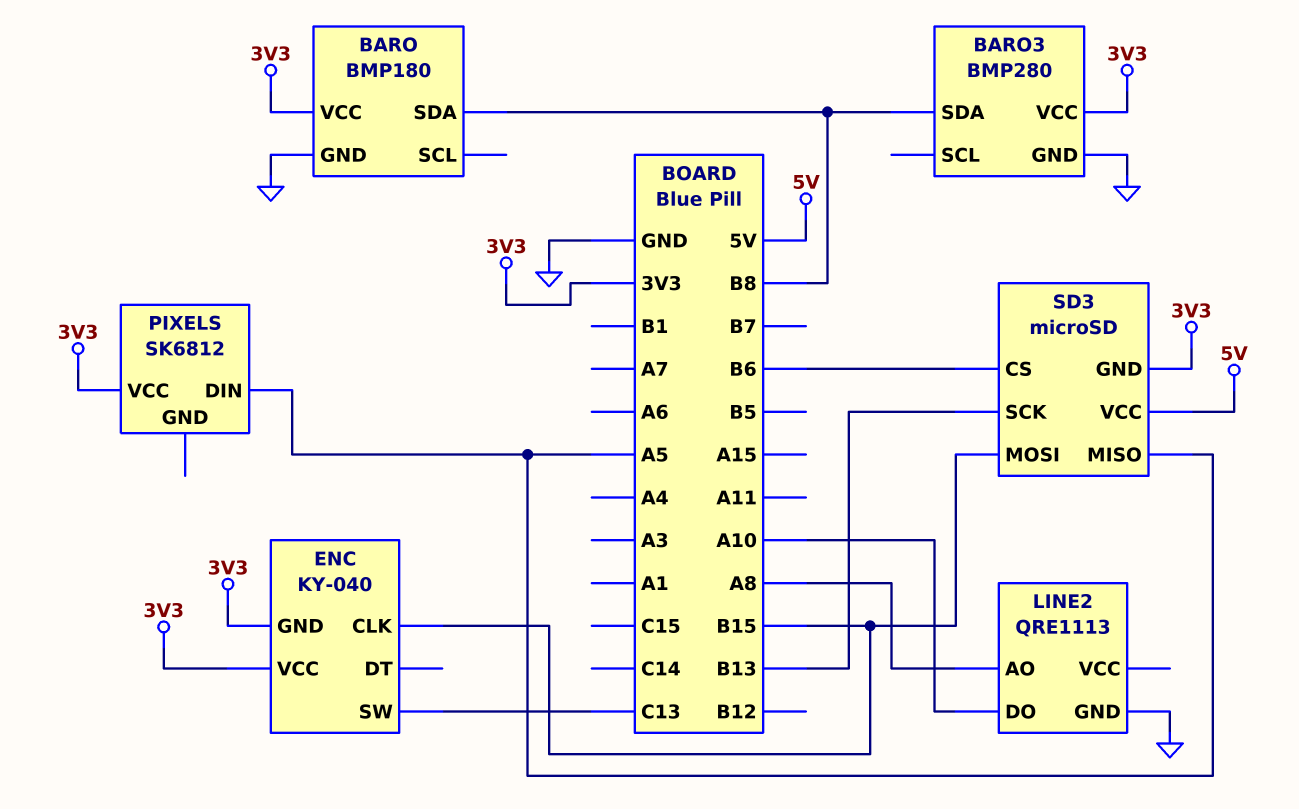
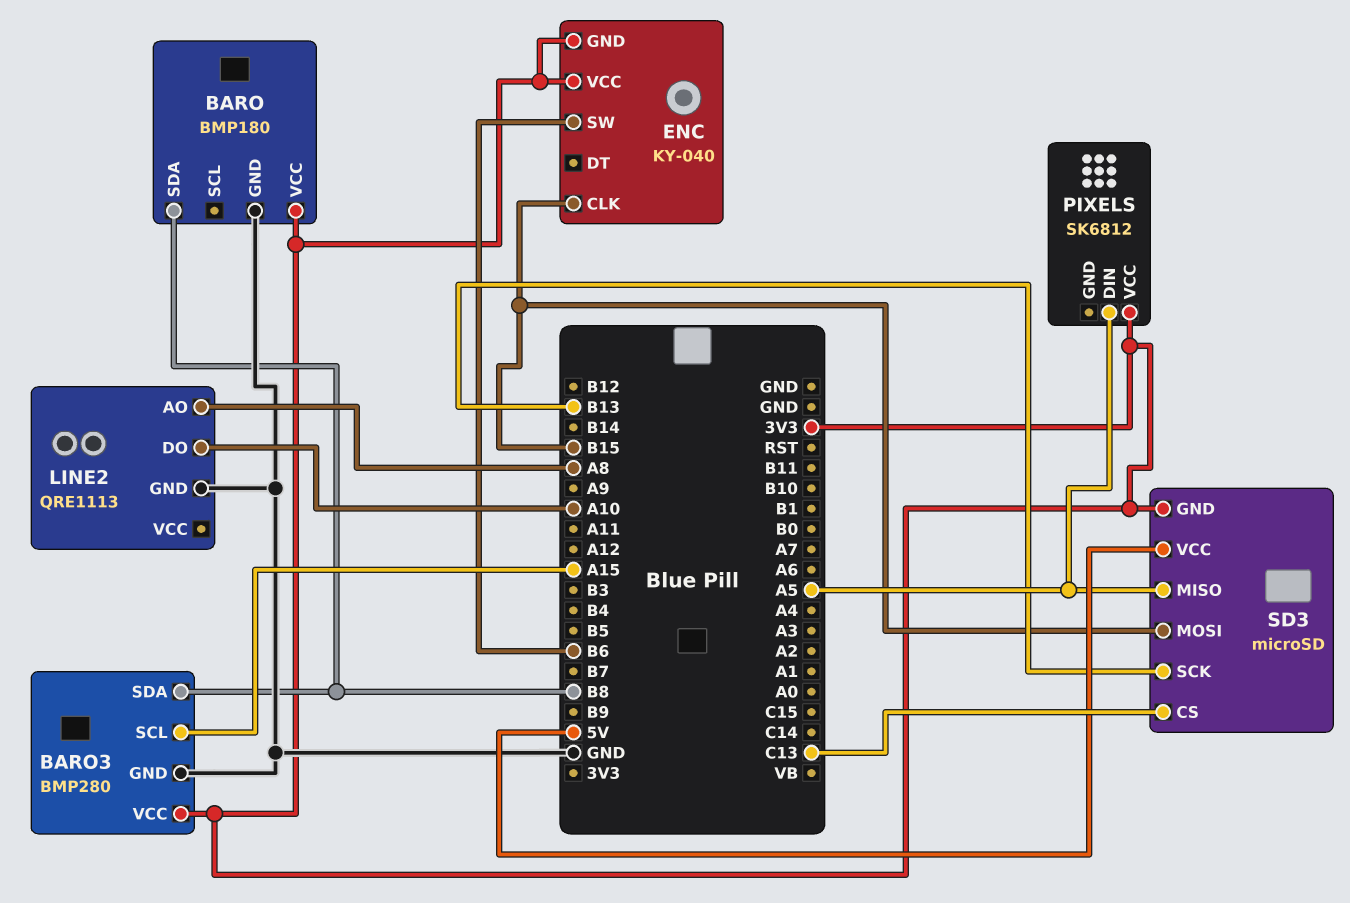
BARO3 pin SCL: none -> A15
ENC pin SW: C13 -> B6
SD3 pin CS: B6 -> C13

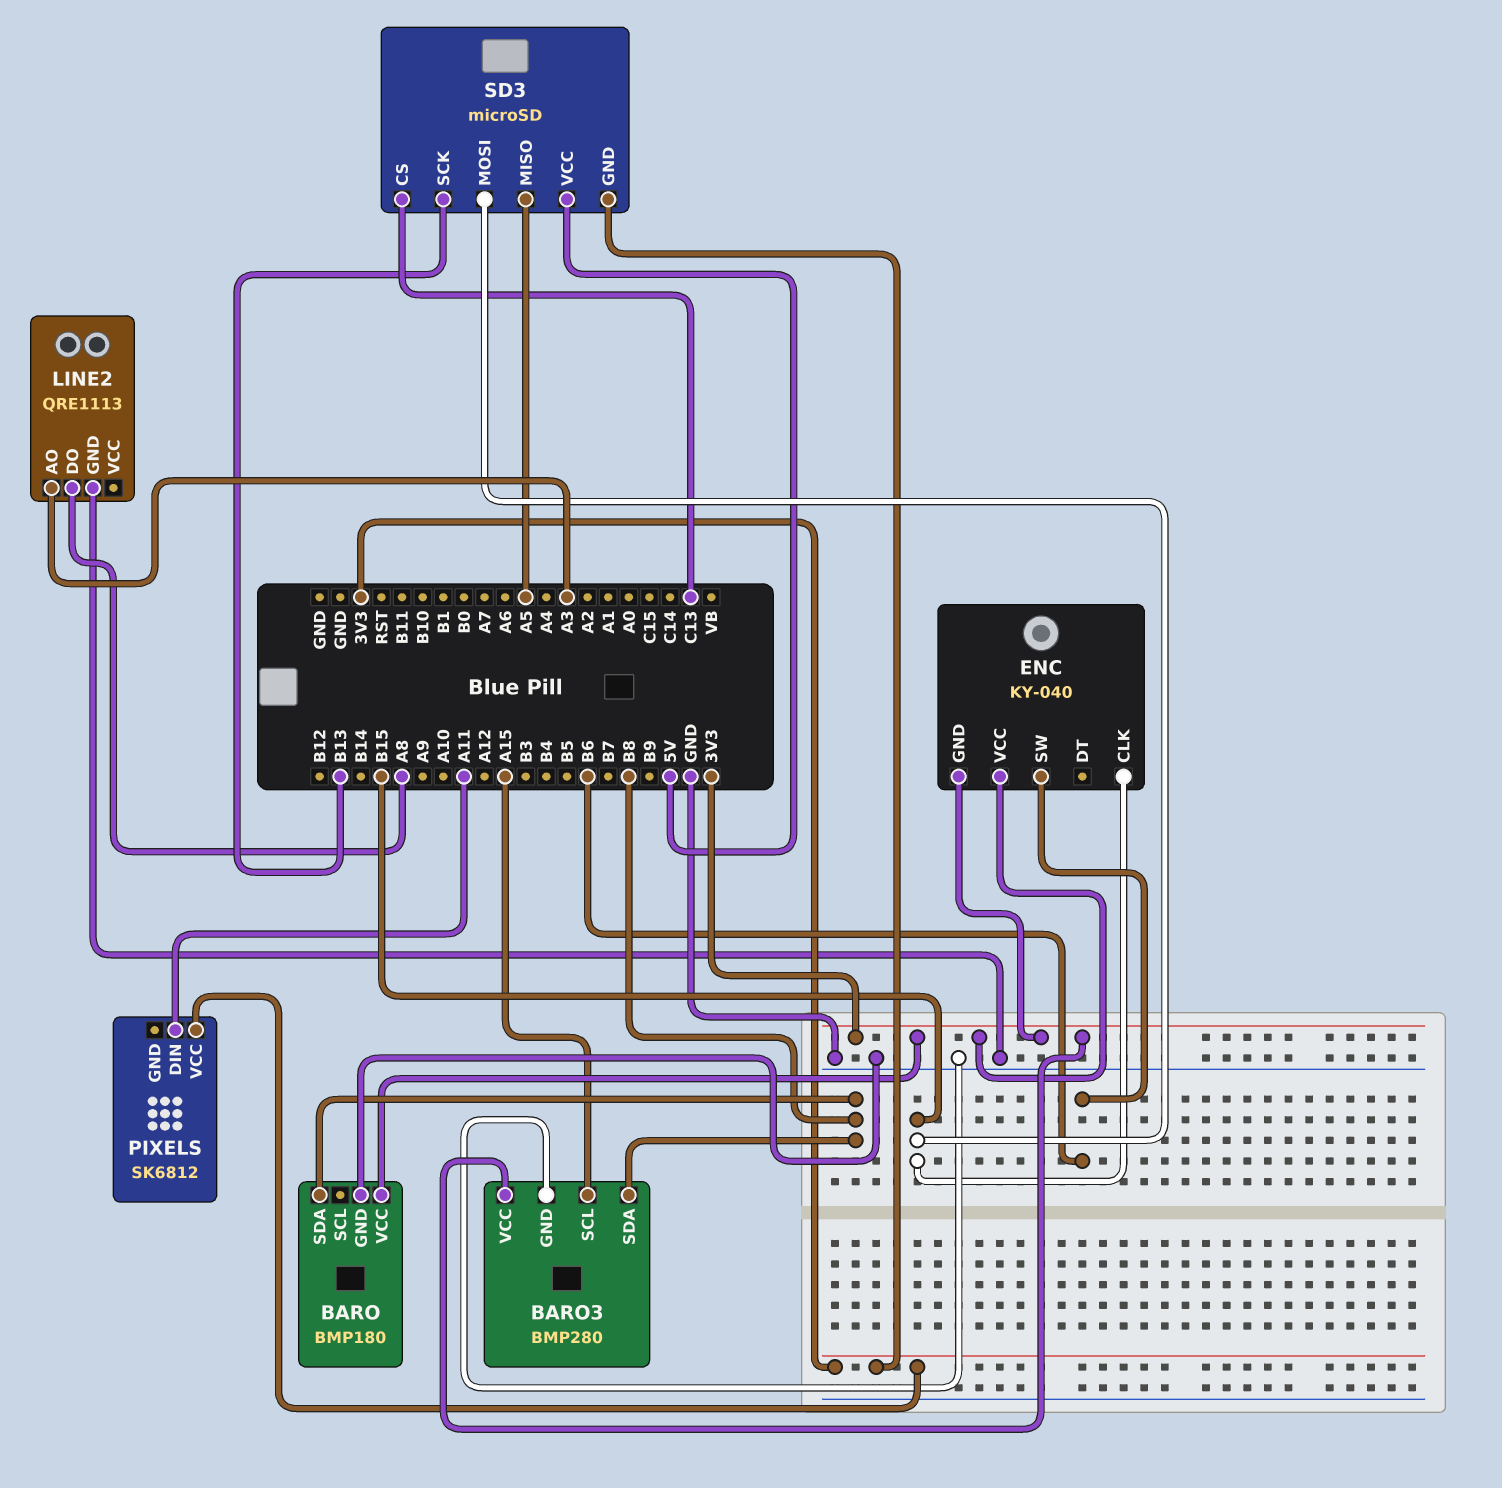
LINE2 pin AO: A8 -> A3
LINE2 pin DO: A10 -> A8
PIXELS pin DIN: A5 -> A11

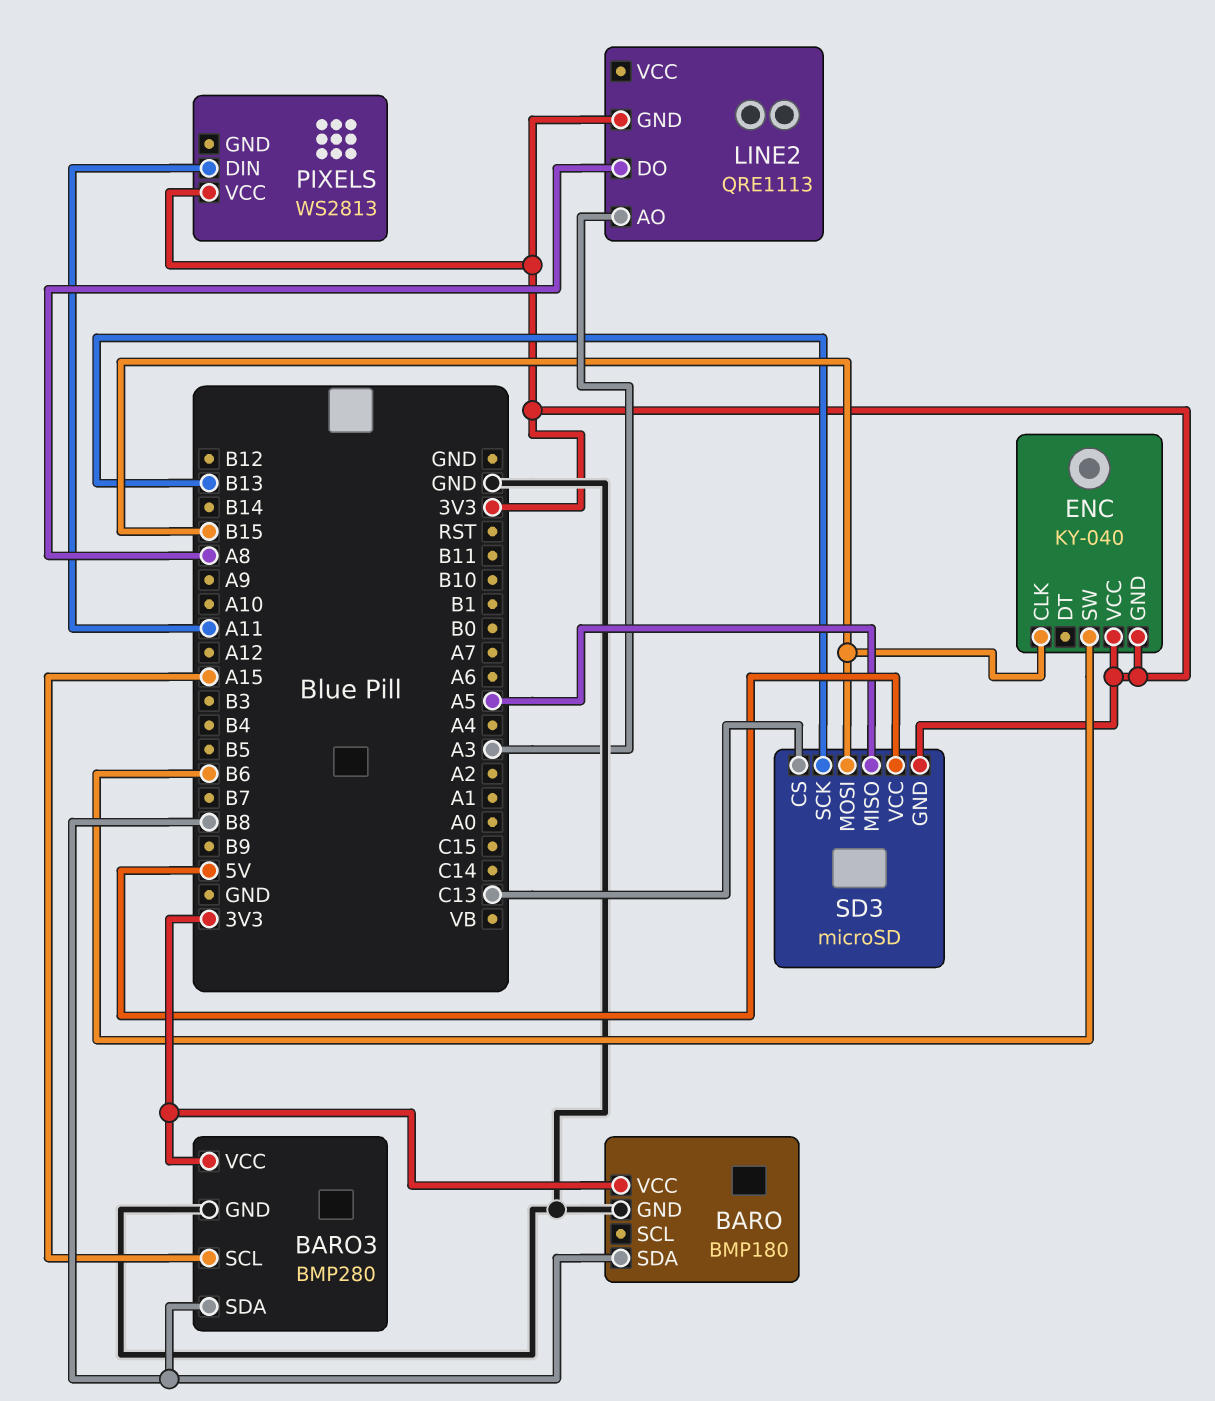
LINE2 pin GND: GND -> 3V3
PIXELS: SK6812 -> WS2813

